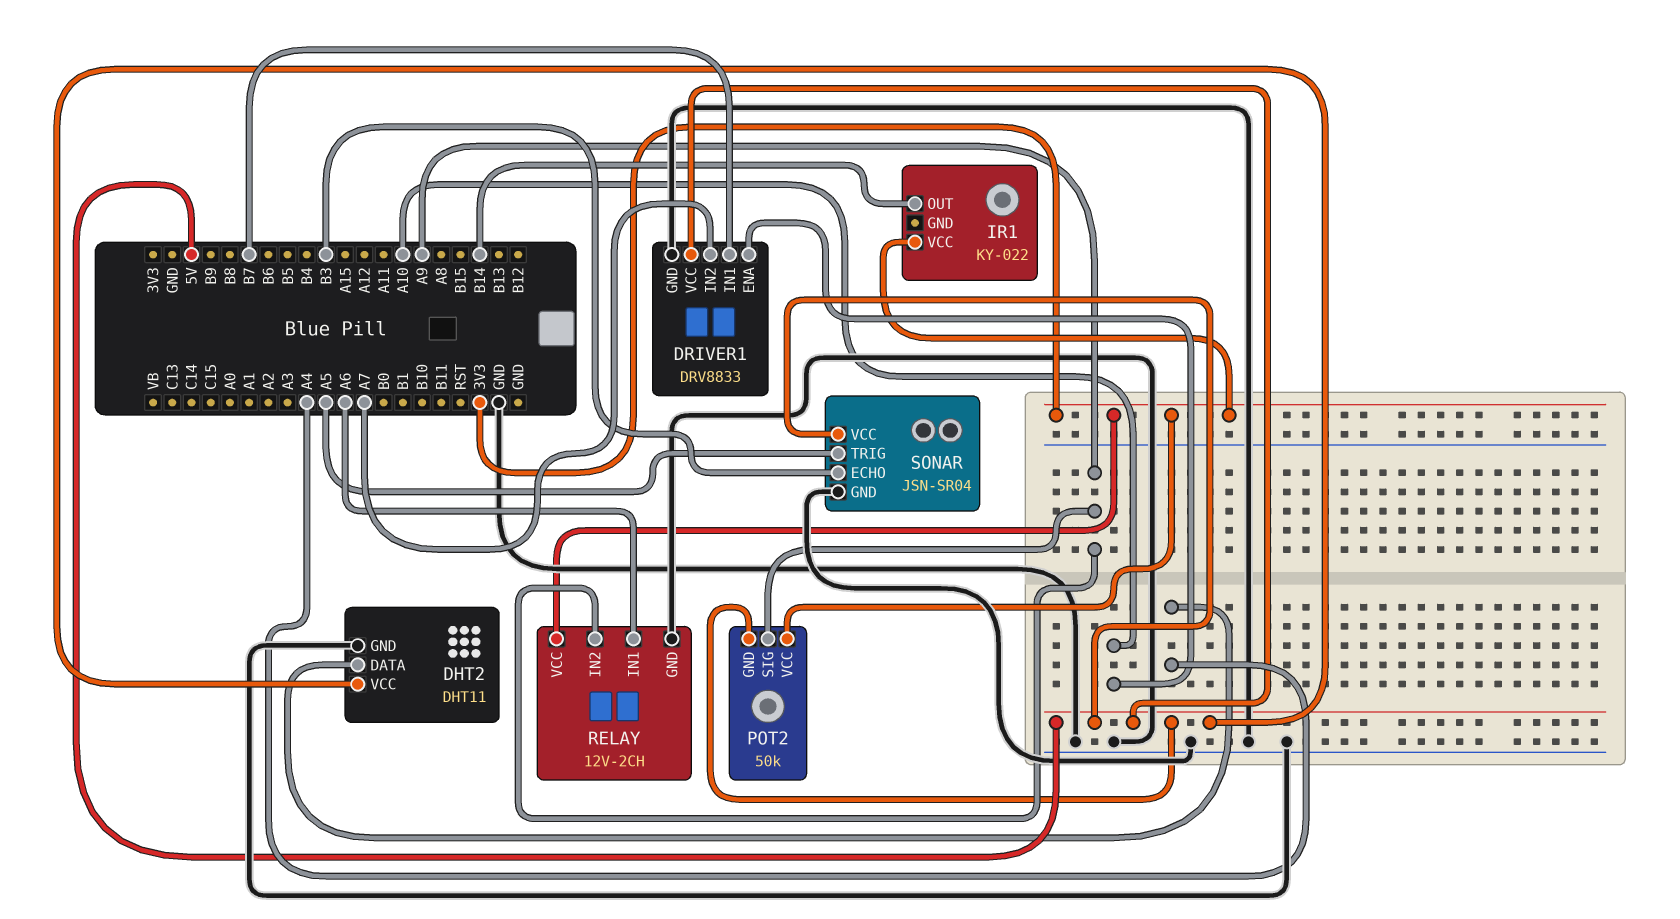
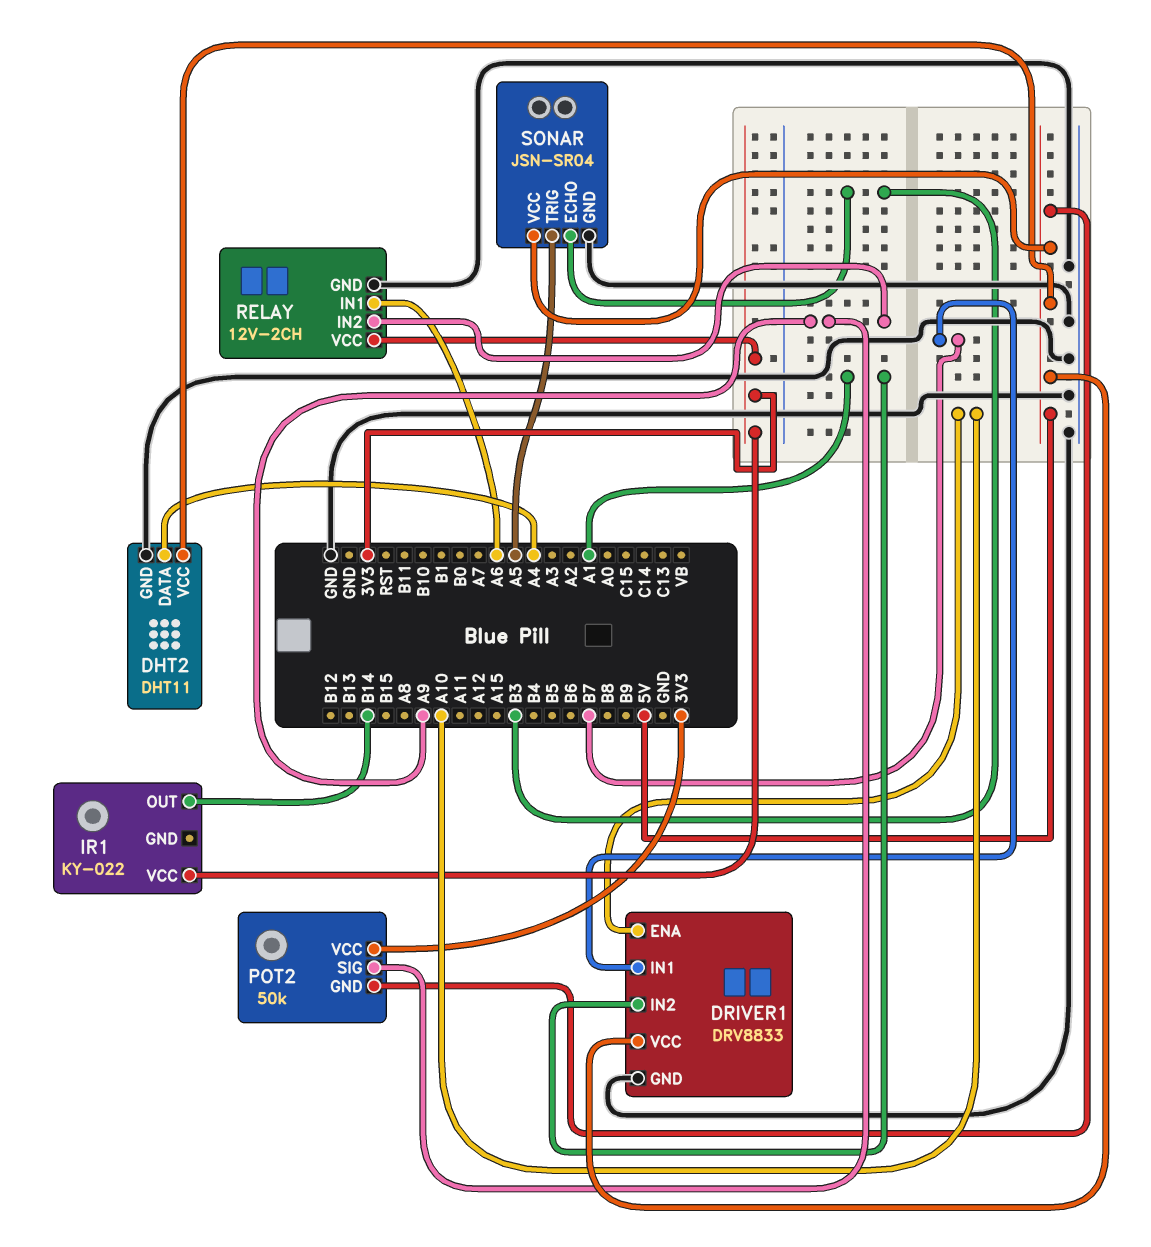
DRIVER1 pin IN2: A7 -> A1

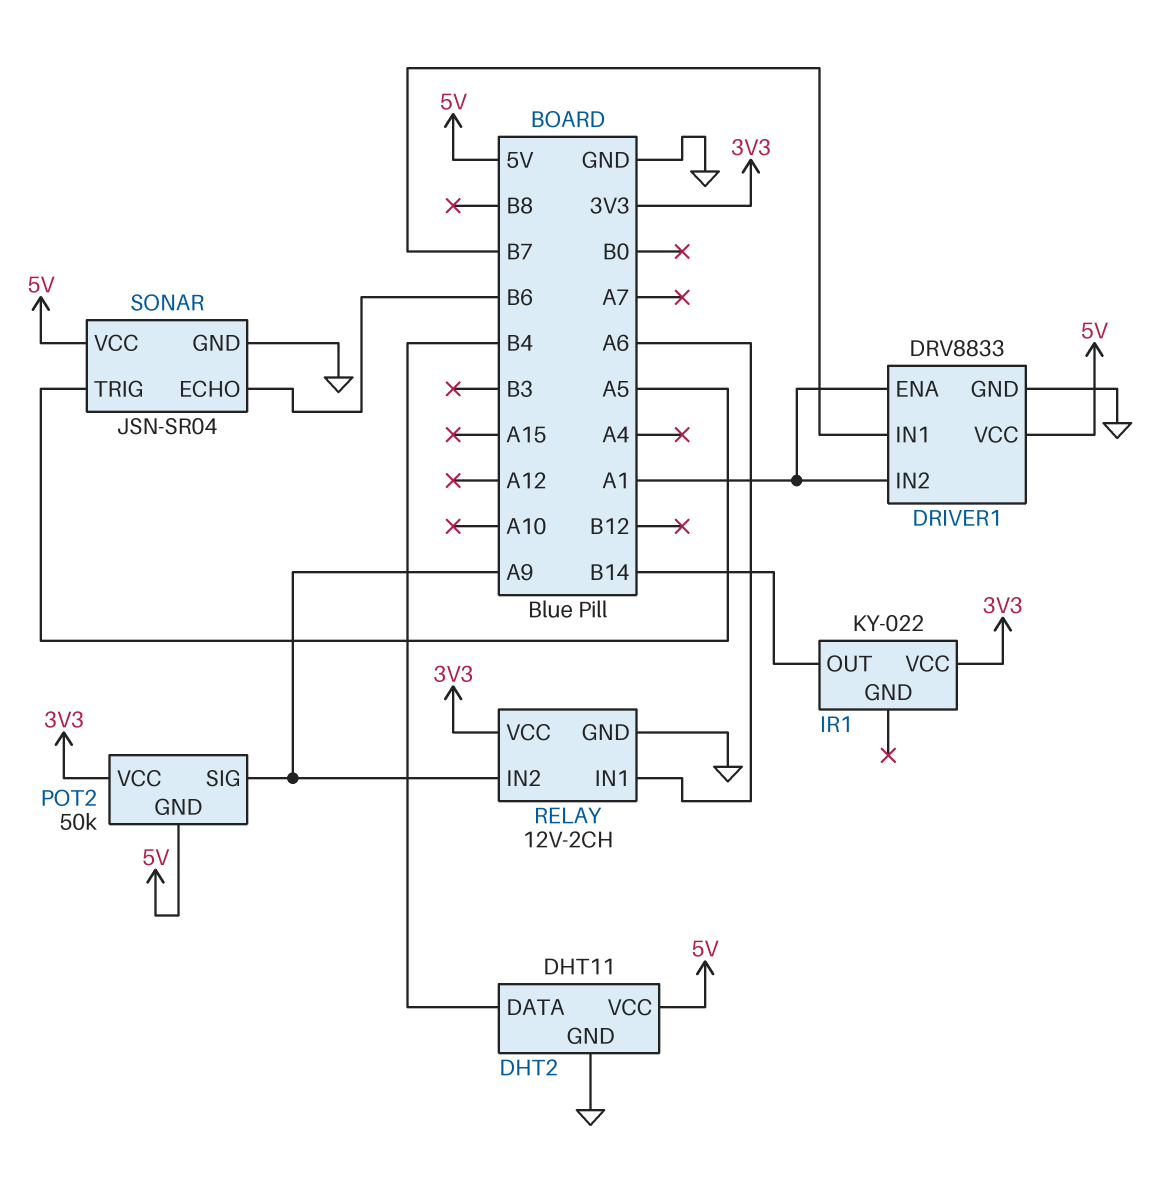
DHT2 pin DATA: A4 -> B4
DRIVER1 pin ENA: A10 -> A1
SONAR pin ECHO: B3 -> B6

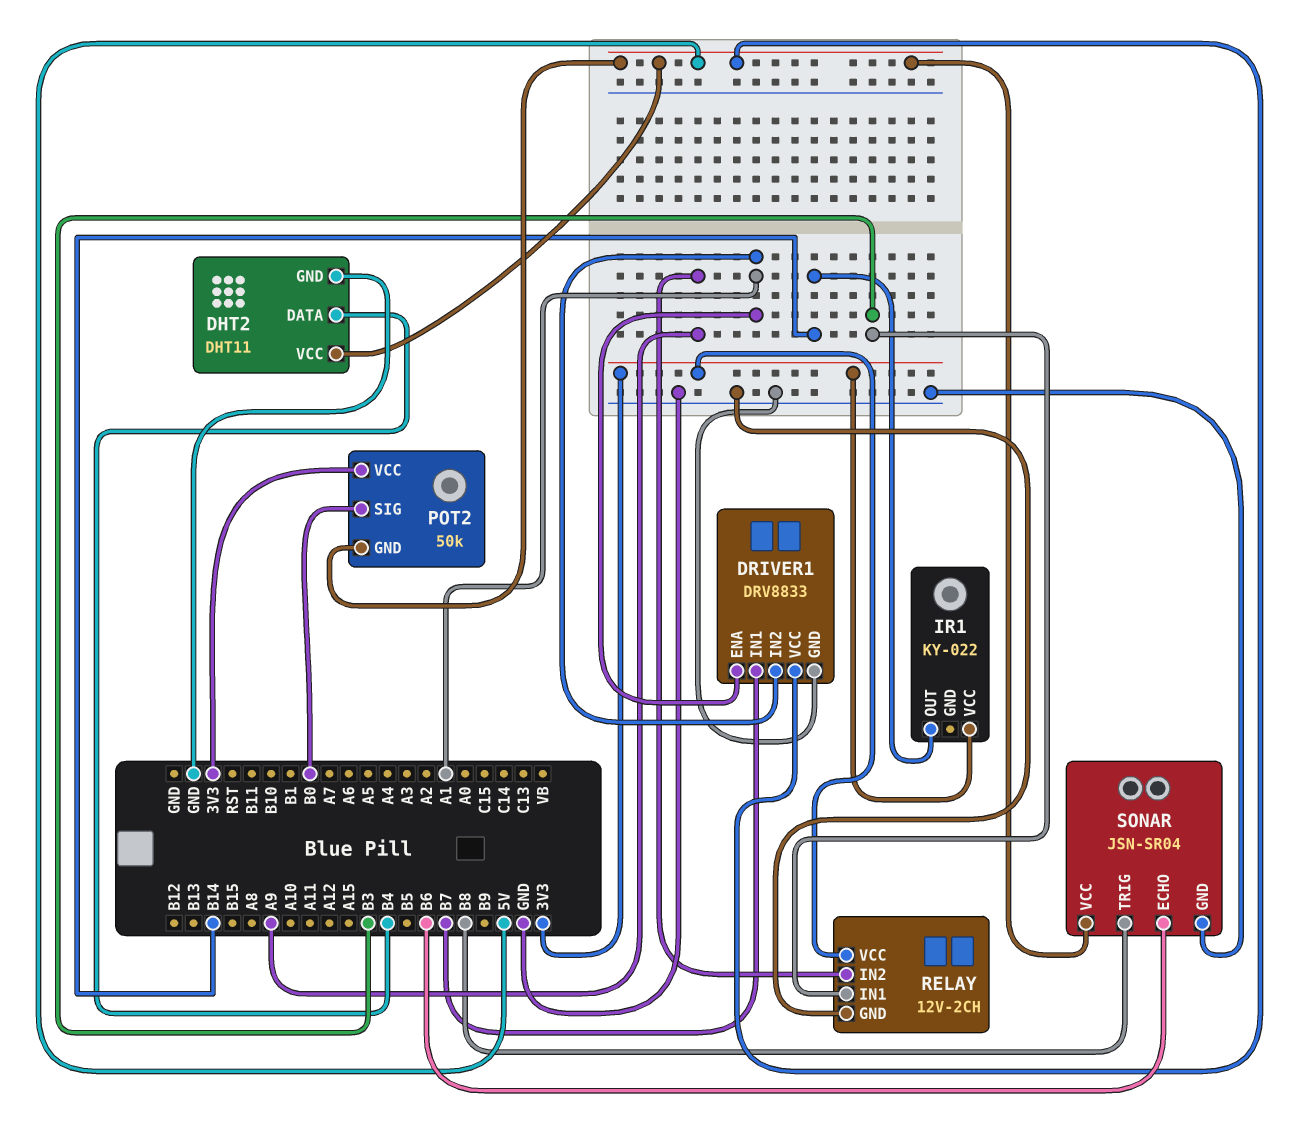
POT2 pin SIG: A9 -> B0
RELAY pin IN1: A6 -> B3
SONAR pin TRIG: A5 -> B8

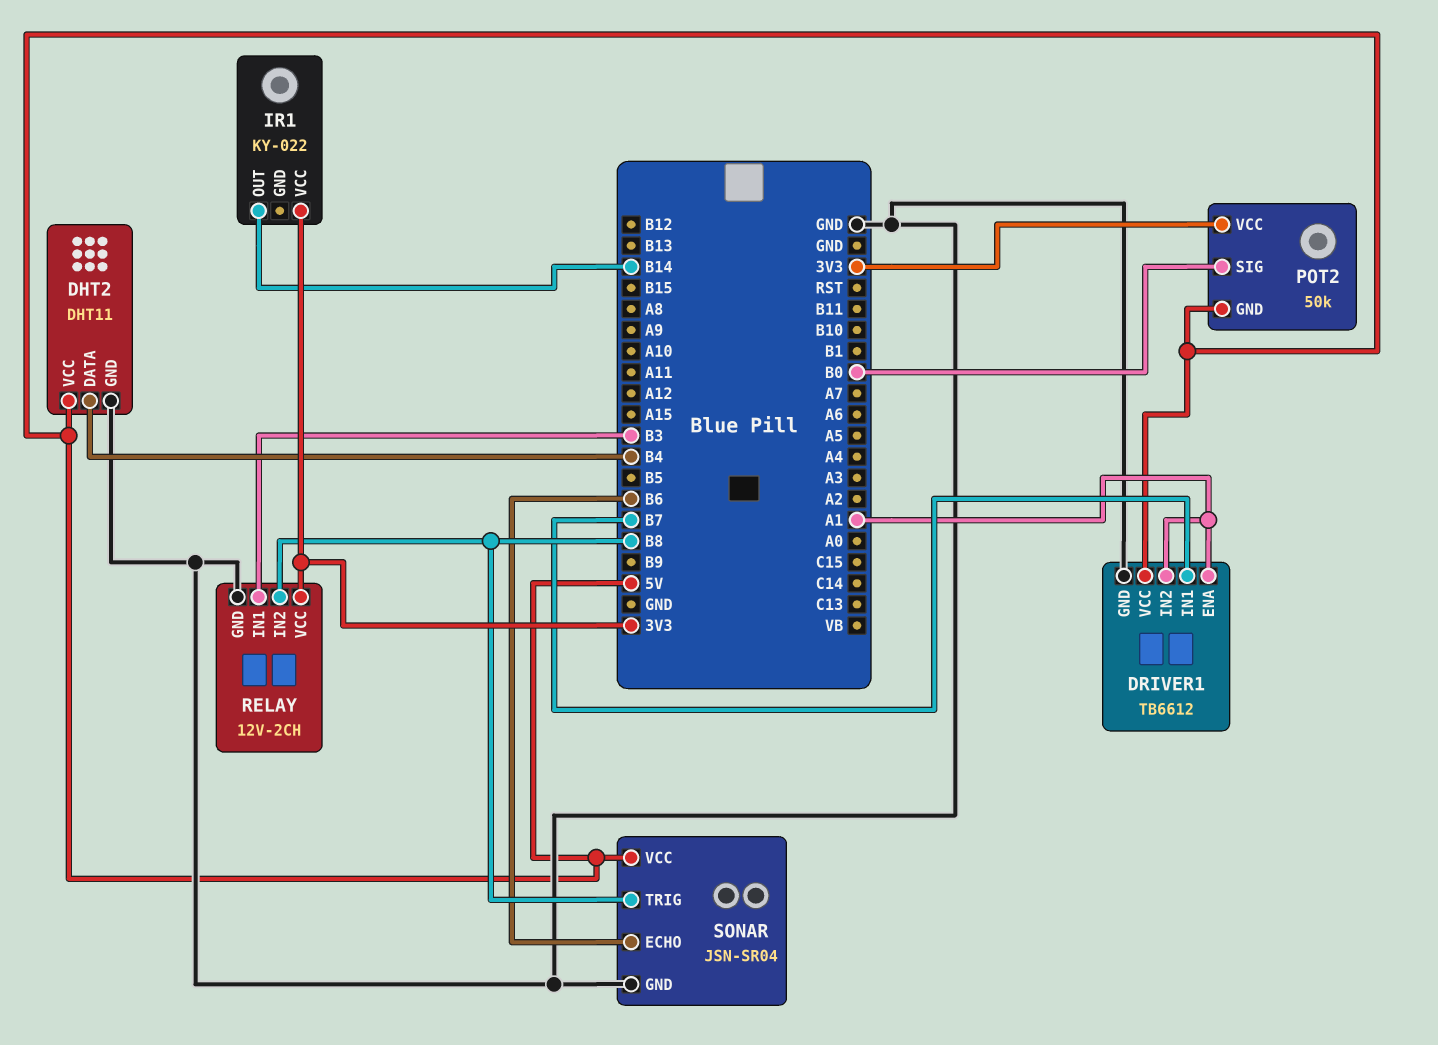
DRIVER1: DRV8833 -> TB6612
RELAY pin IN2: A9 -> B8

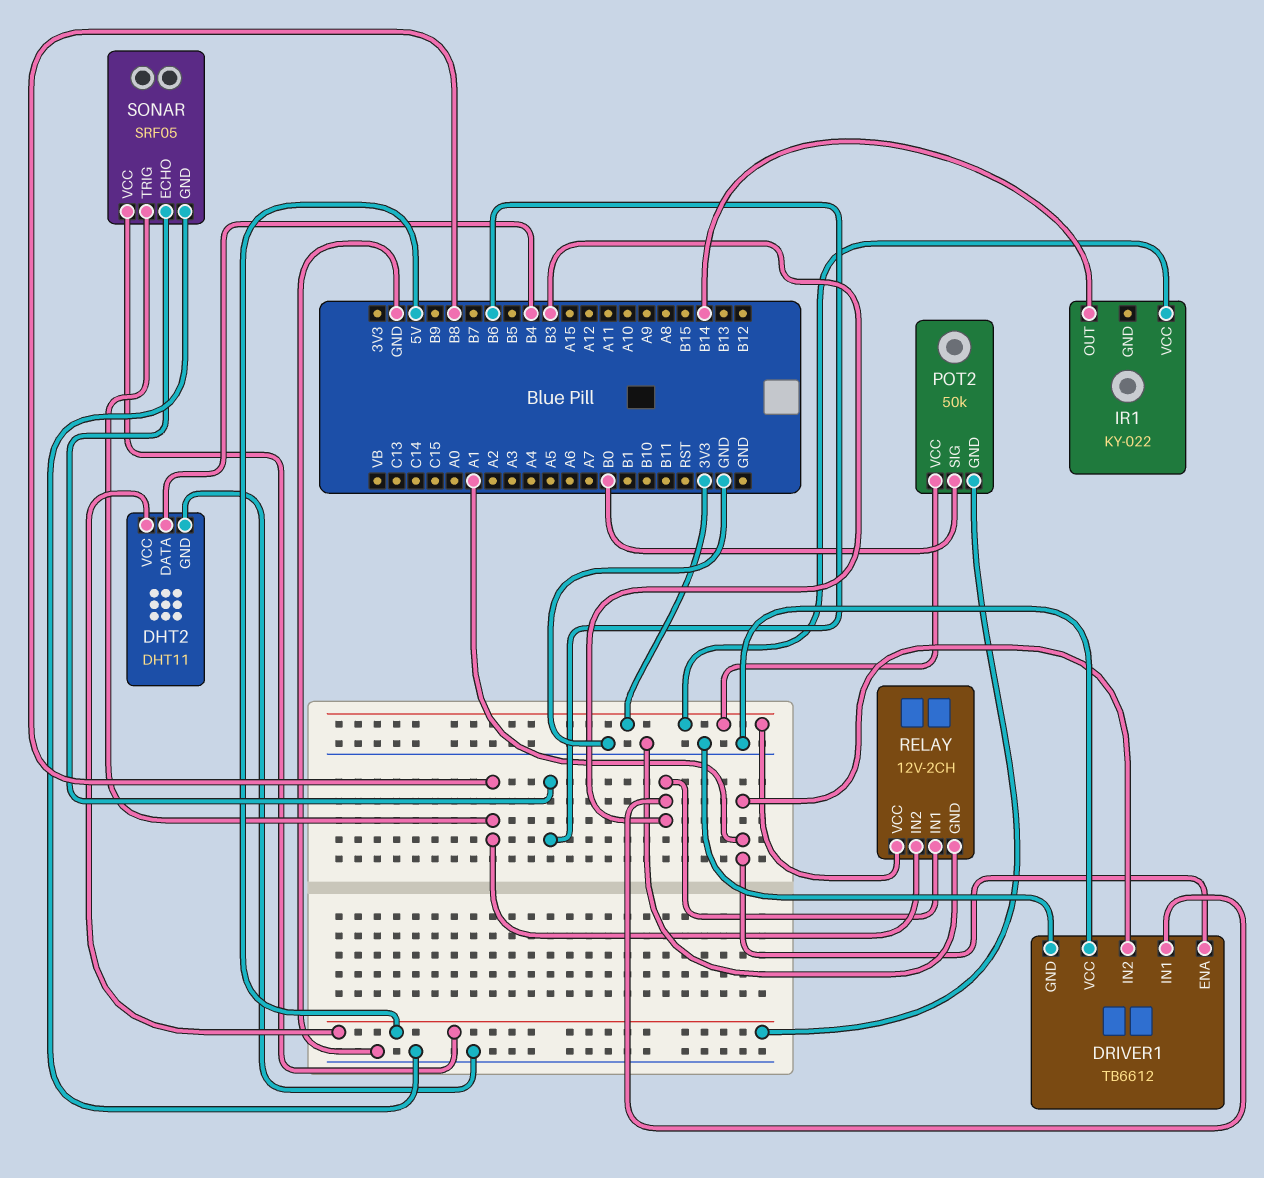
DRIVER1 pin IN1: B7 -> B3
DRIVER1 pin VCC: 5V -> GND
SONAR: JSN-SR04 -> SRF05

